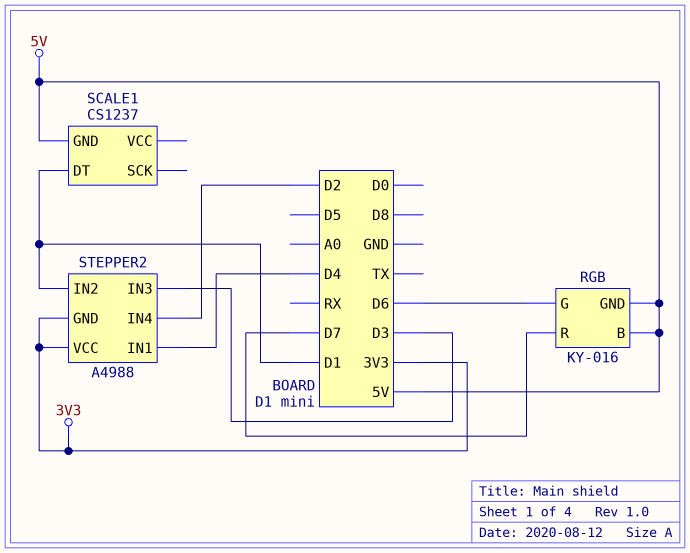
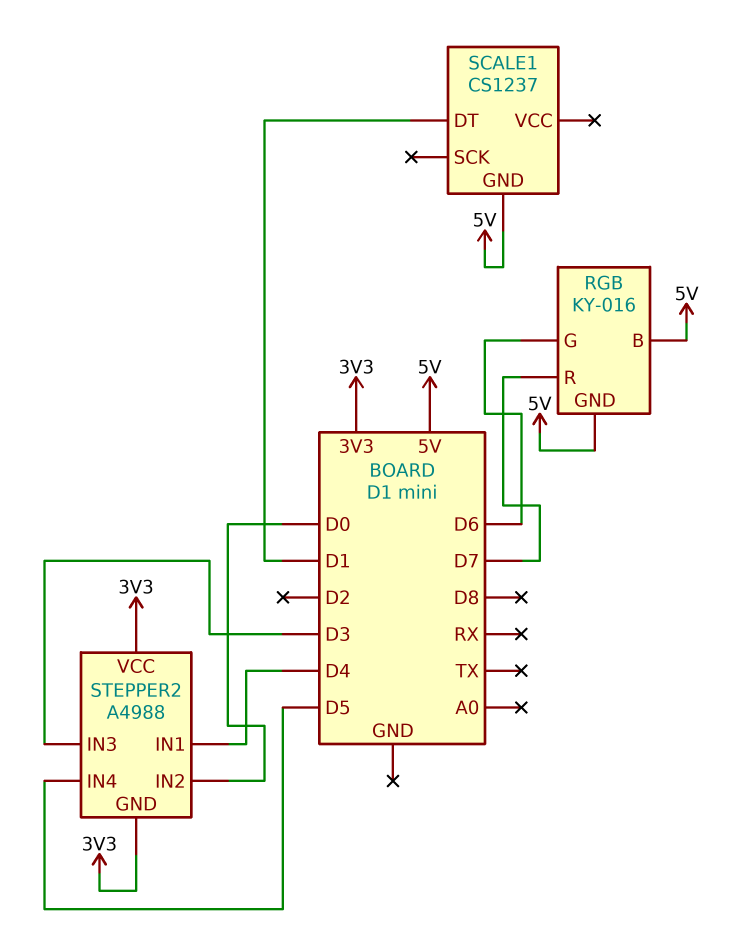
STEPPER2 pin IN2: D1 -> D0
STEPPER2 pin IN4: D2 -> D5

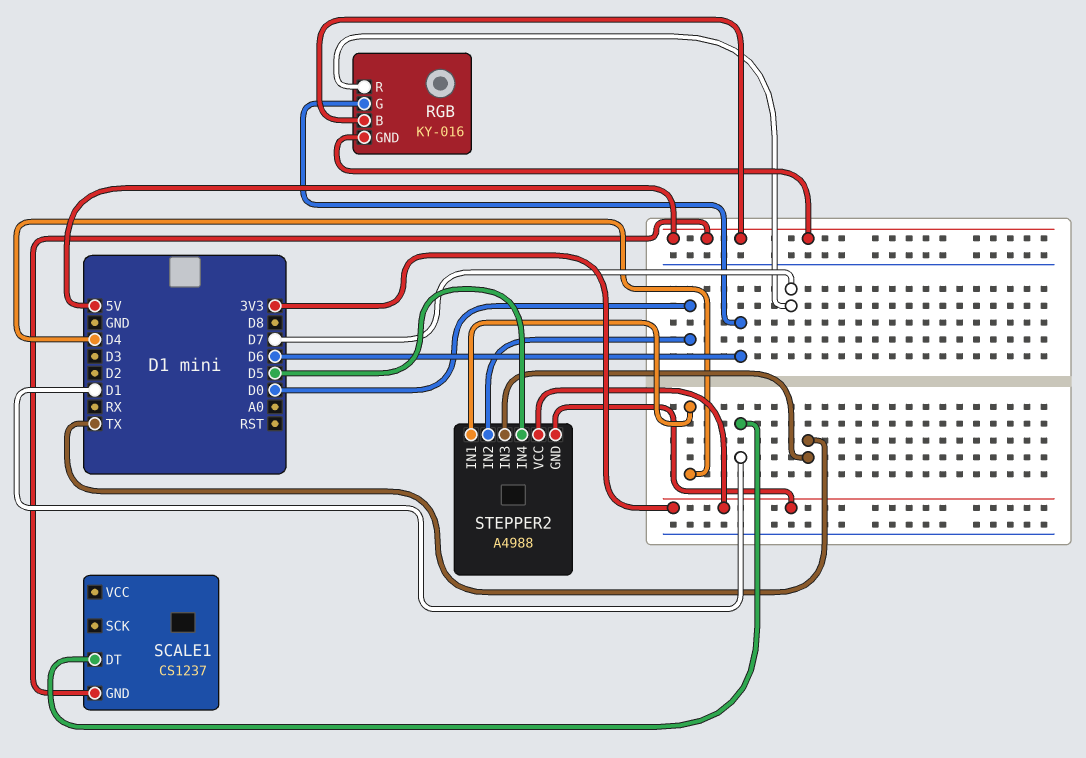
STEPPER2 pin IN3: D3 -> TX

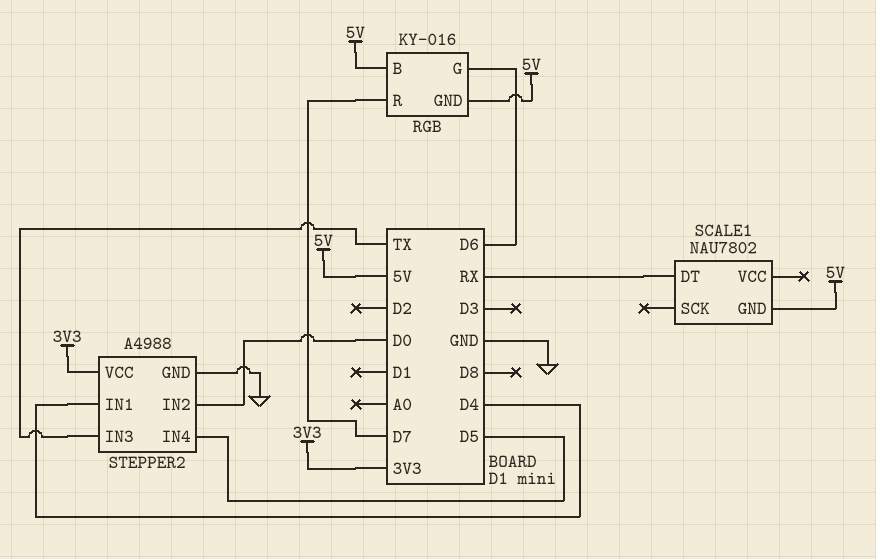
SCALE1: CS1237 -> NAU7802
SCALE1 pin DT: D1 -> RX
STEPPER2 pin GND: 3V3 -> GND

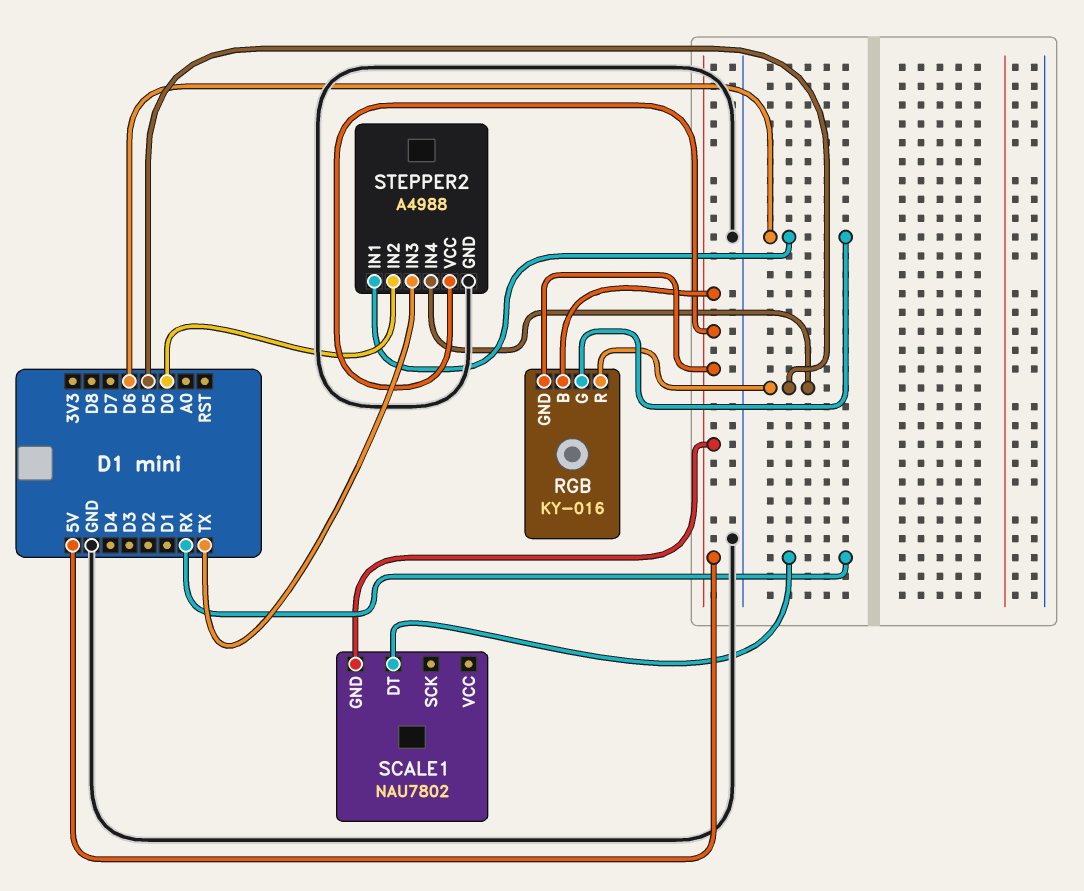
RGB pin R: D7 -> D5
STEPPER2 pin IN1: D4 -> D6
STEPPER2 pin VCC: 3V3 -> 5V

